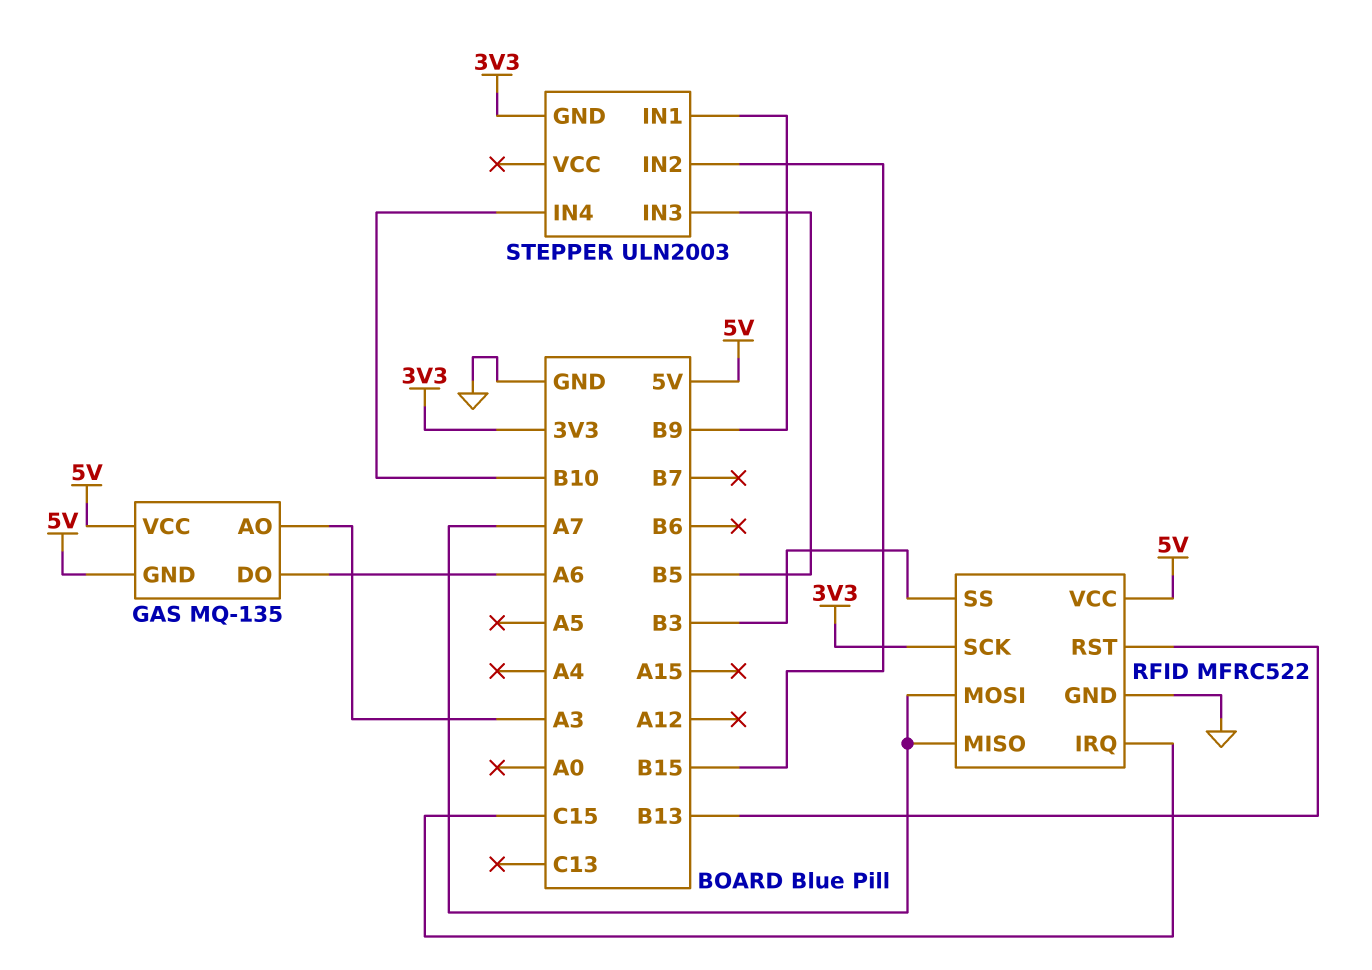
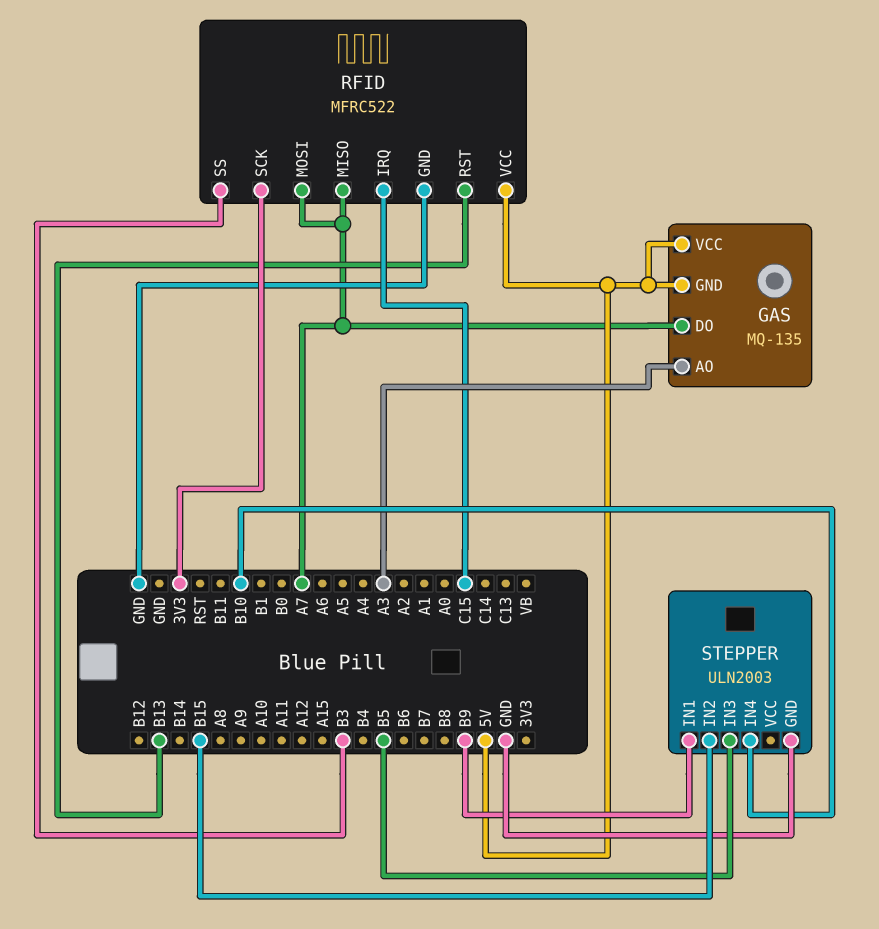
GAS pin DO: A6 -> A7
STEPPER pin GND: 3V3 -> GND

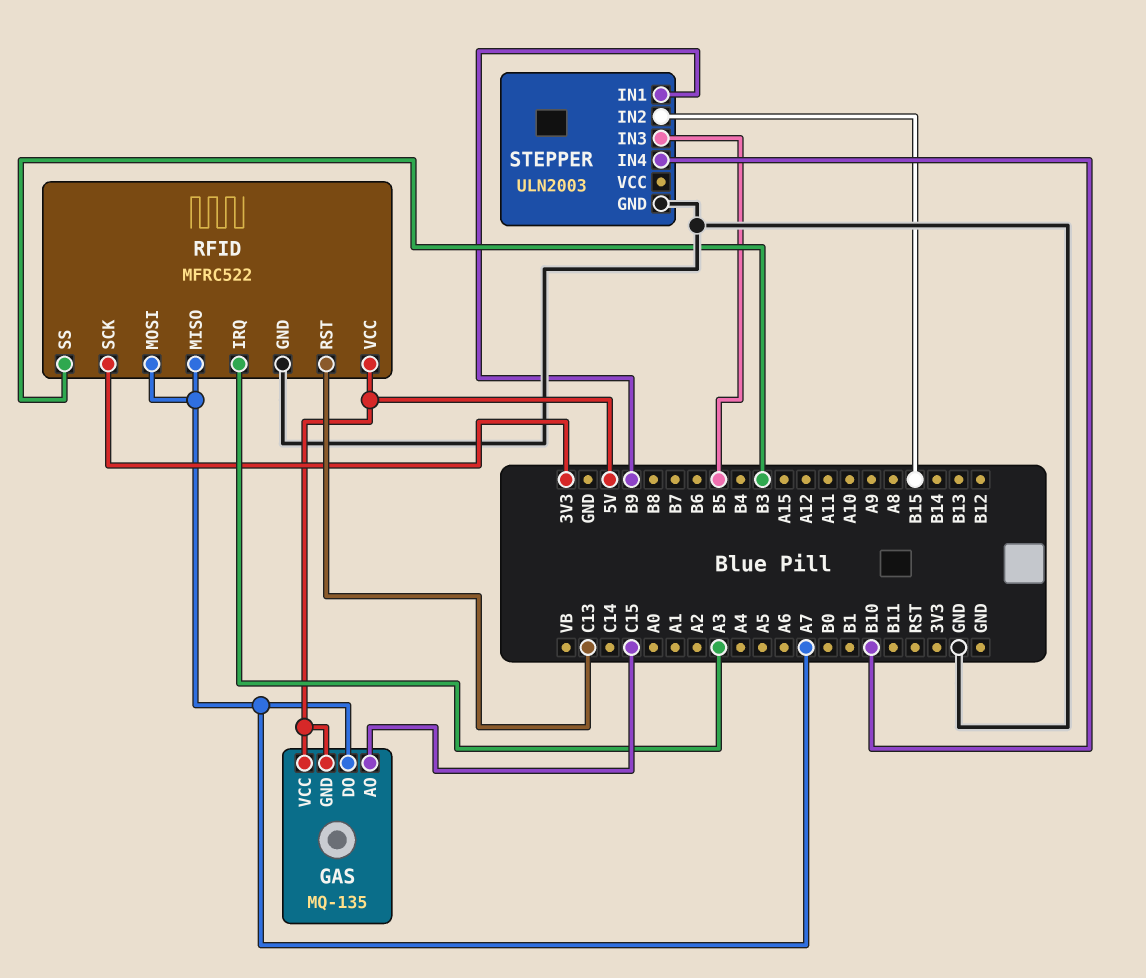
GAS pin AO: A3 -> C15
RFID pin IRQ: C15 -> A3
RFID pin RST: B13 -> C13

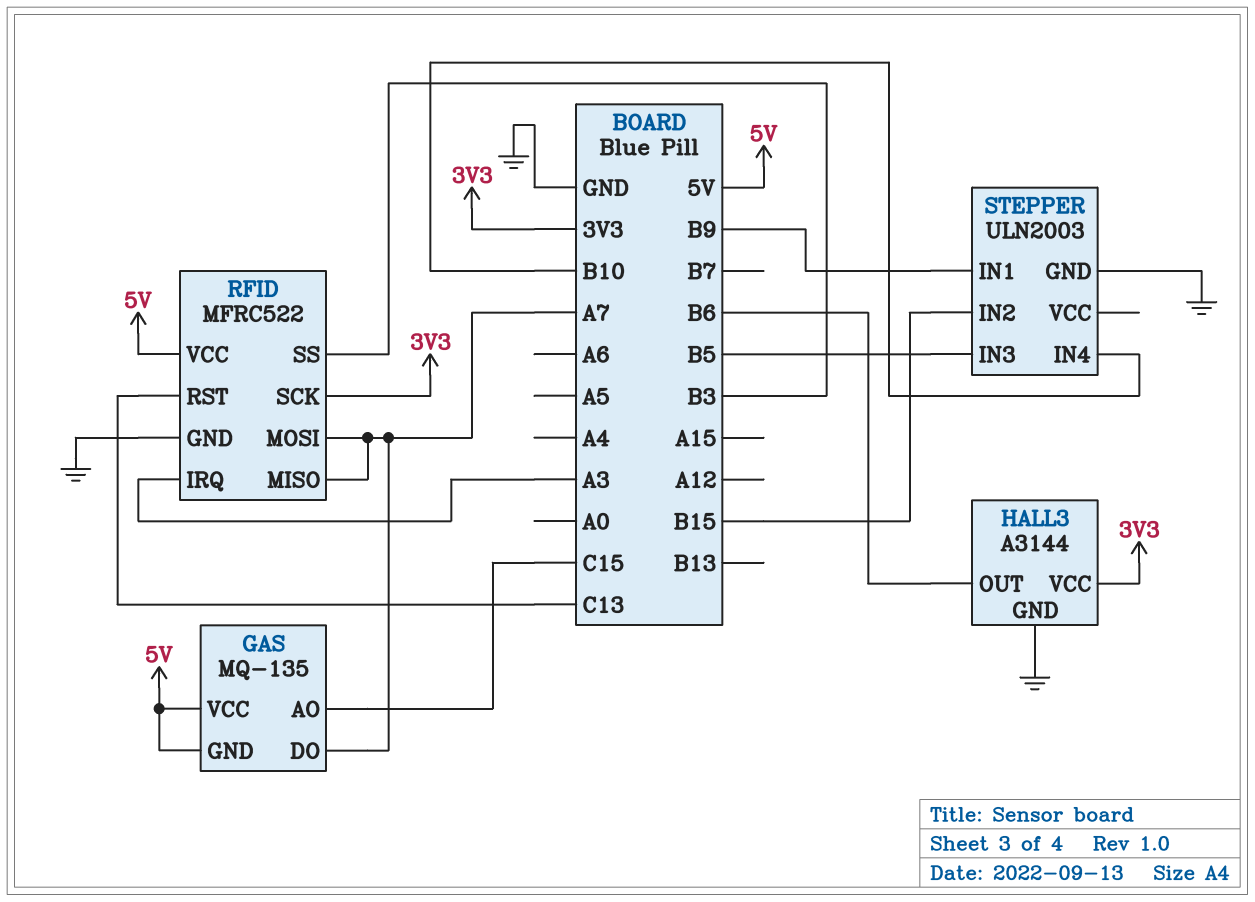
HALL3: none -> A3144
HALL3 pin GND: none -> GND
HALL3 pin OUT: none -> B6
HALL3 pin VCC: none -> 3V3

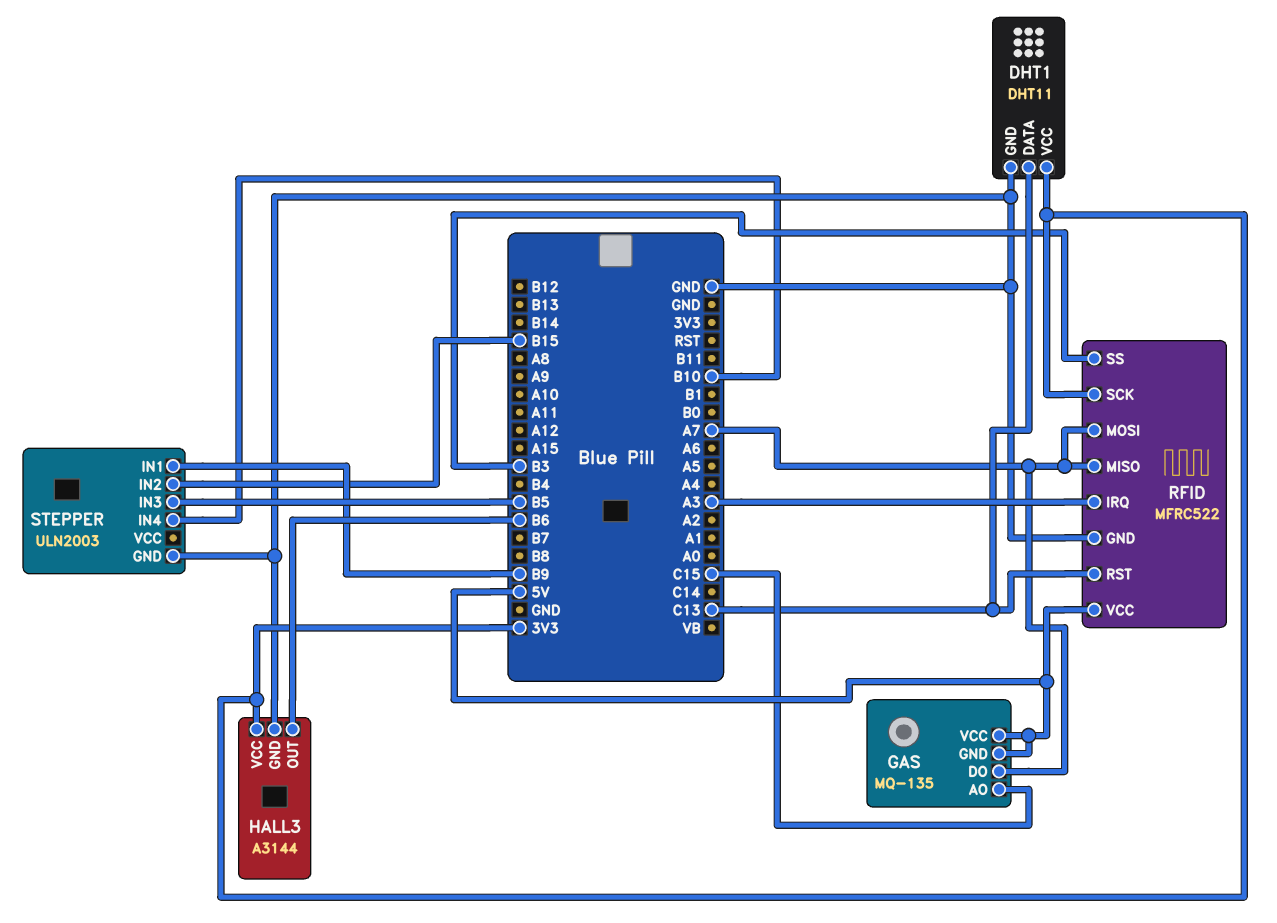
DHT1: none -> DHT11
DHT1 pin DATA: none -> C13
DHT1 pin GND: none -> GND
DHT1 pin VCC: none -> 3V3

